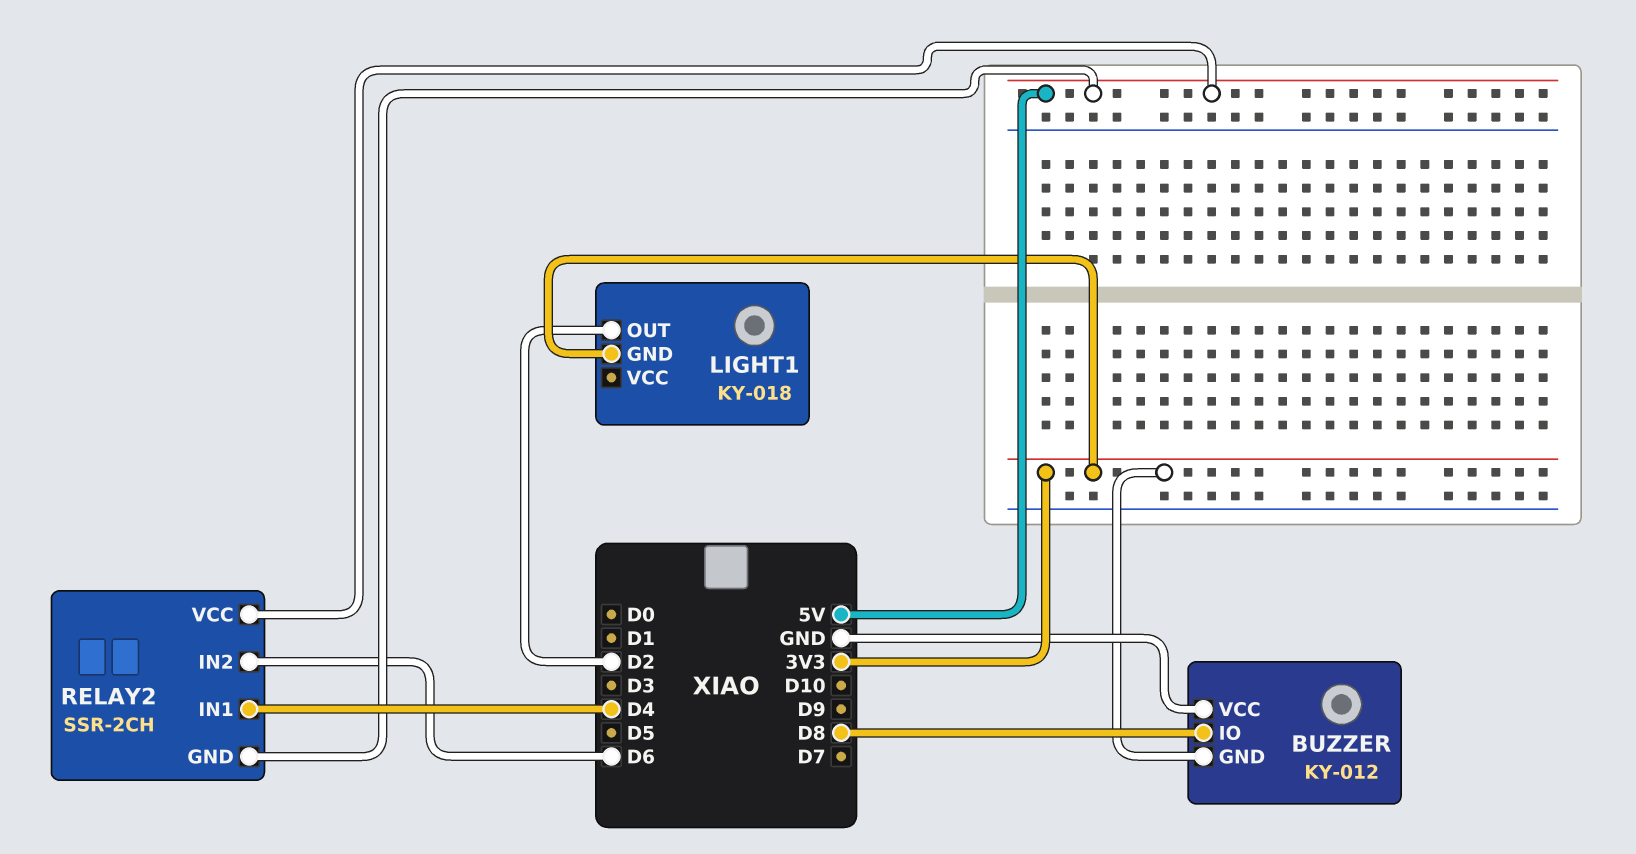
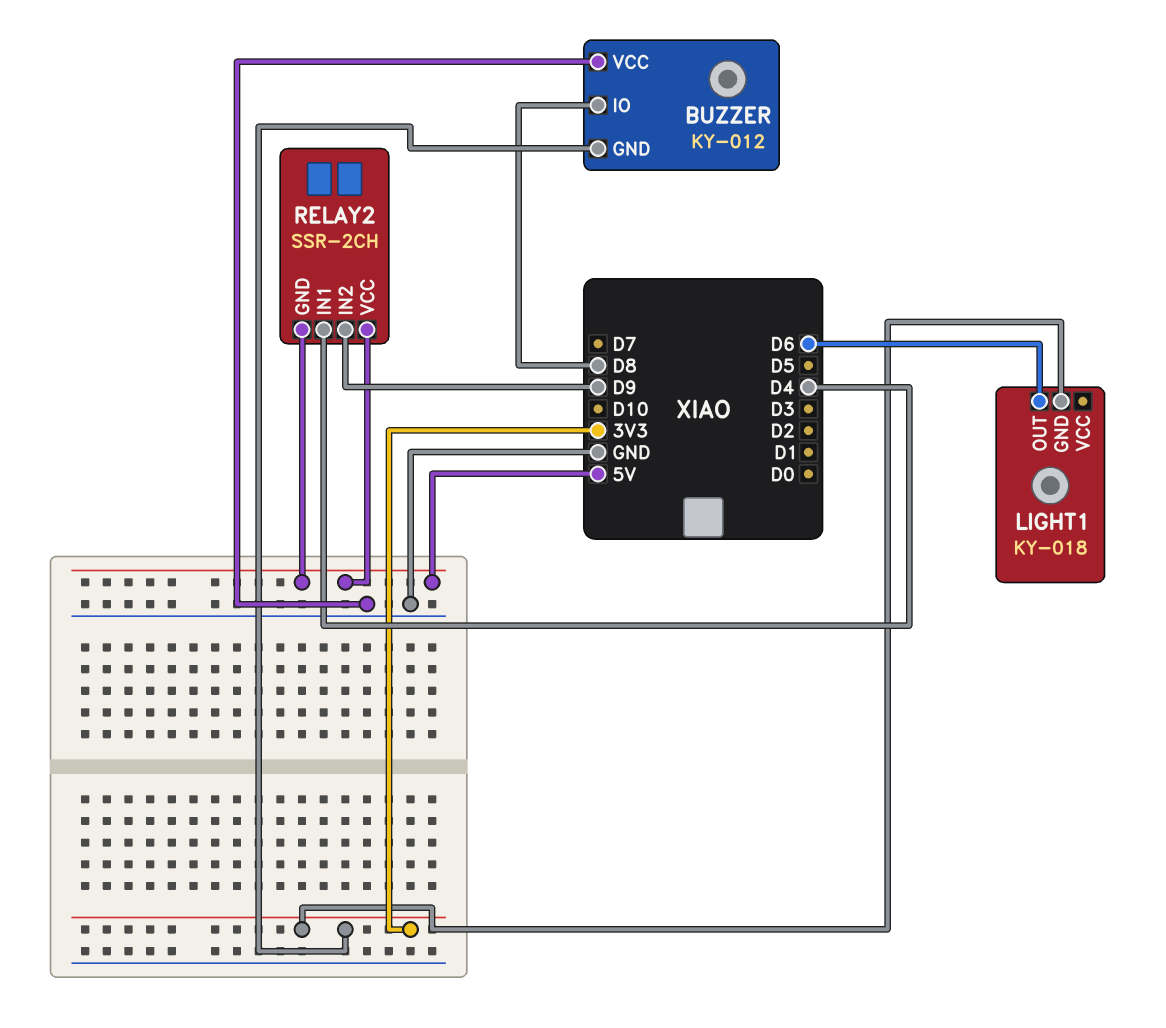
LIGHT1 pin OUT: D2 -> D6
RELAY2 pin IN2: D6 -> D9

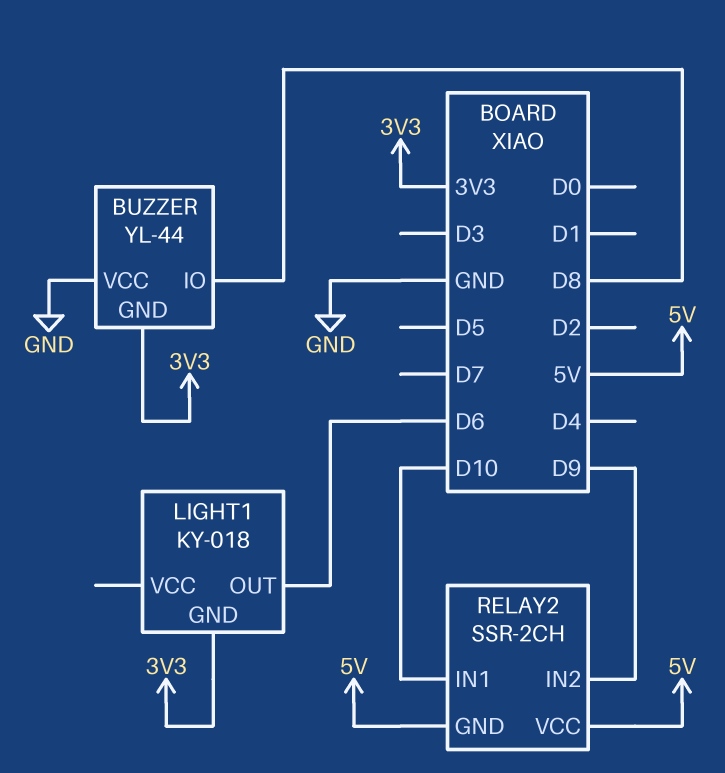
BUZZER: KY-012 -> YL-44
RELAY2 pin IN1: D4 -> D10

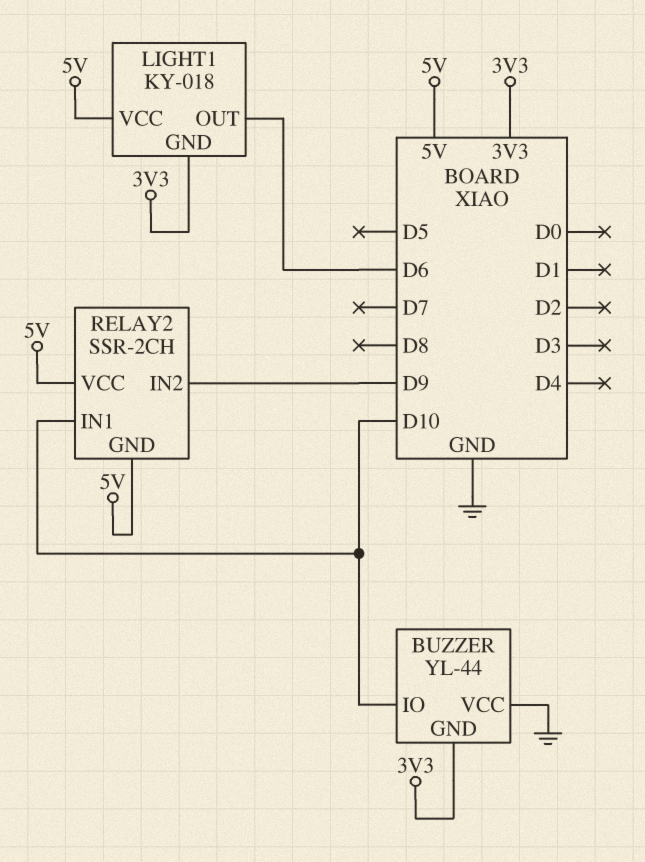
BUZZER pin IO: D8 -> D10
LIGHT1 pin VCC: none -> 5V

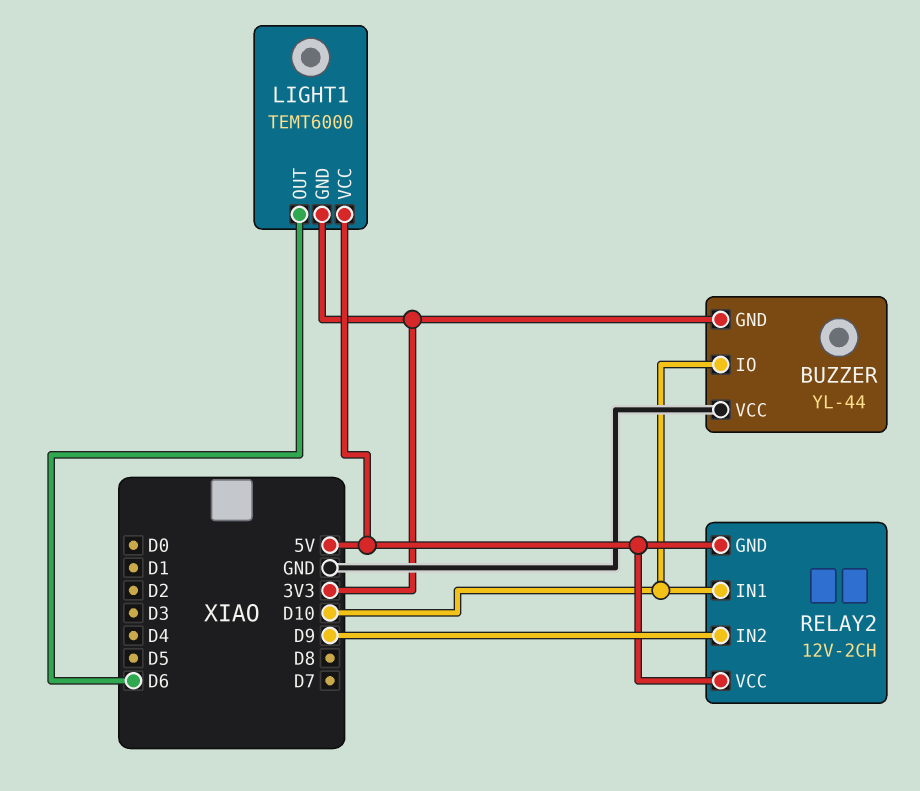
LIGHT1: KY-018 -> TEMT6000
RELAY2: SSR-2CH -> 12V-2CH

